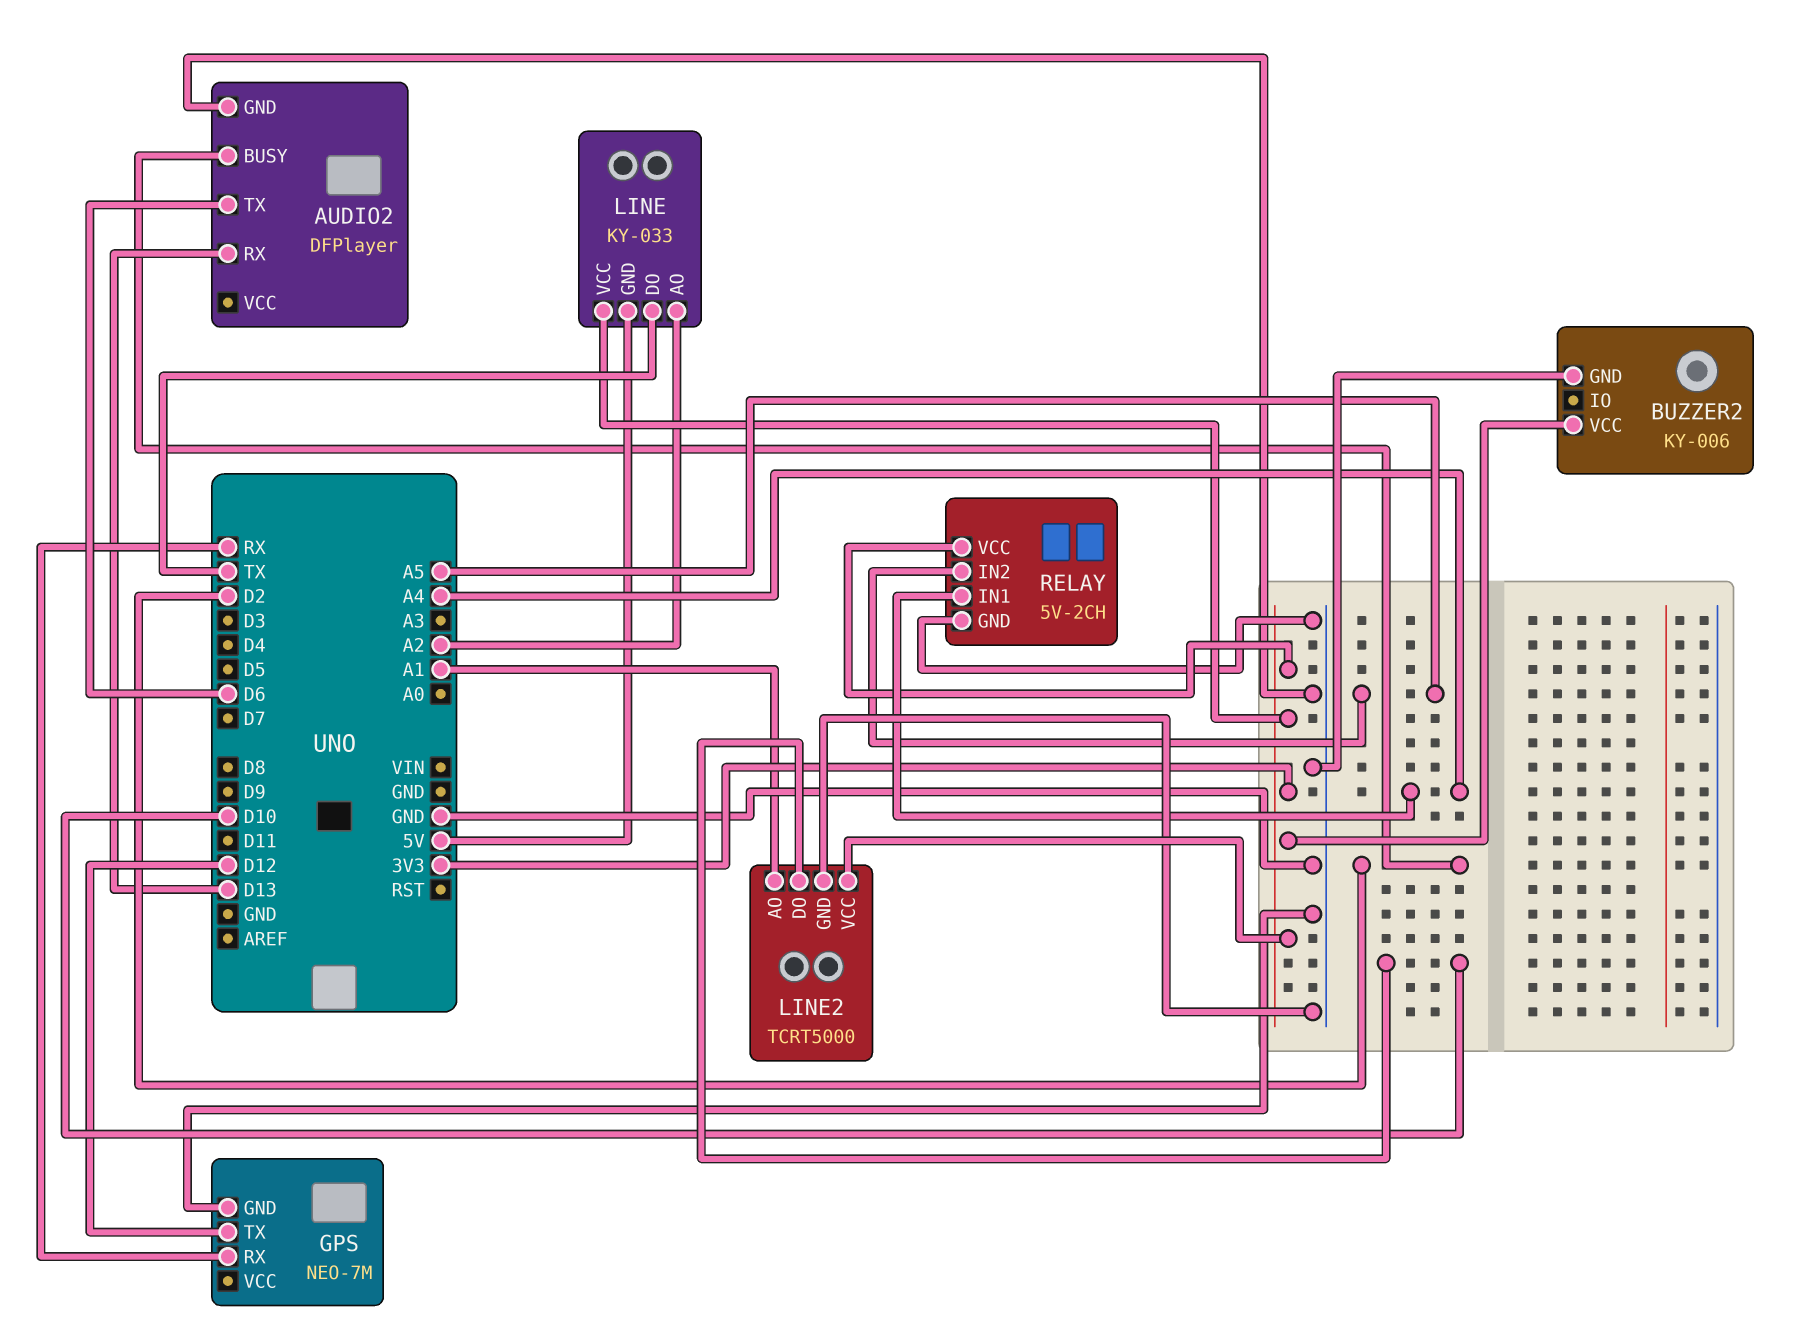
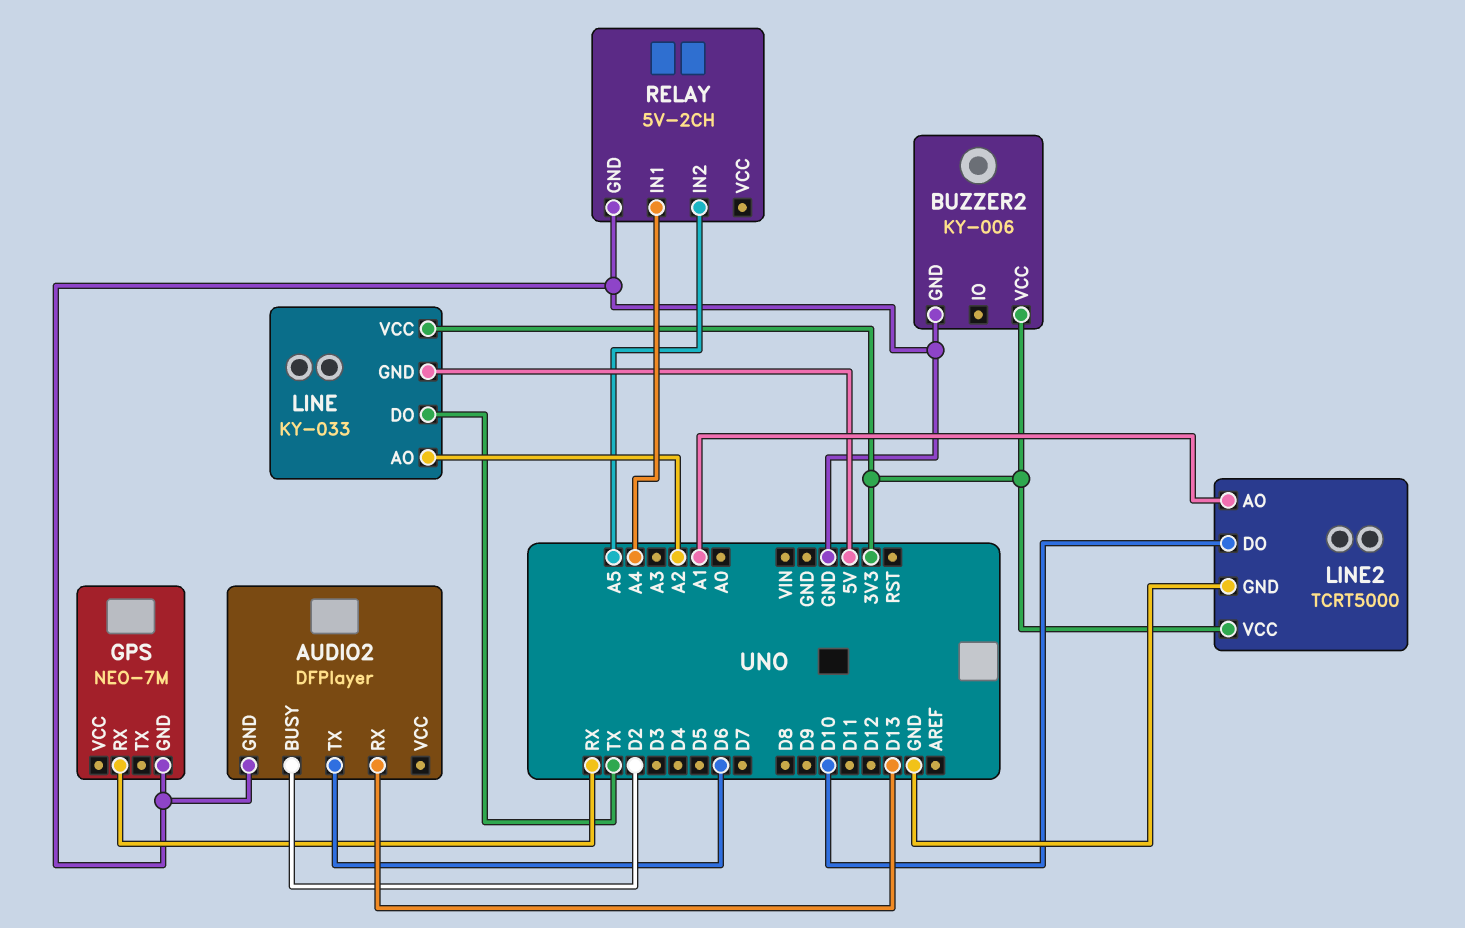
GPS pin TX: D12 -> none
RELAY pin VCC: 3V3 -> none

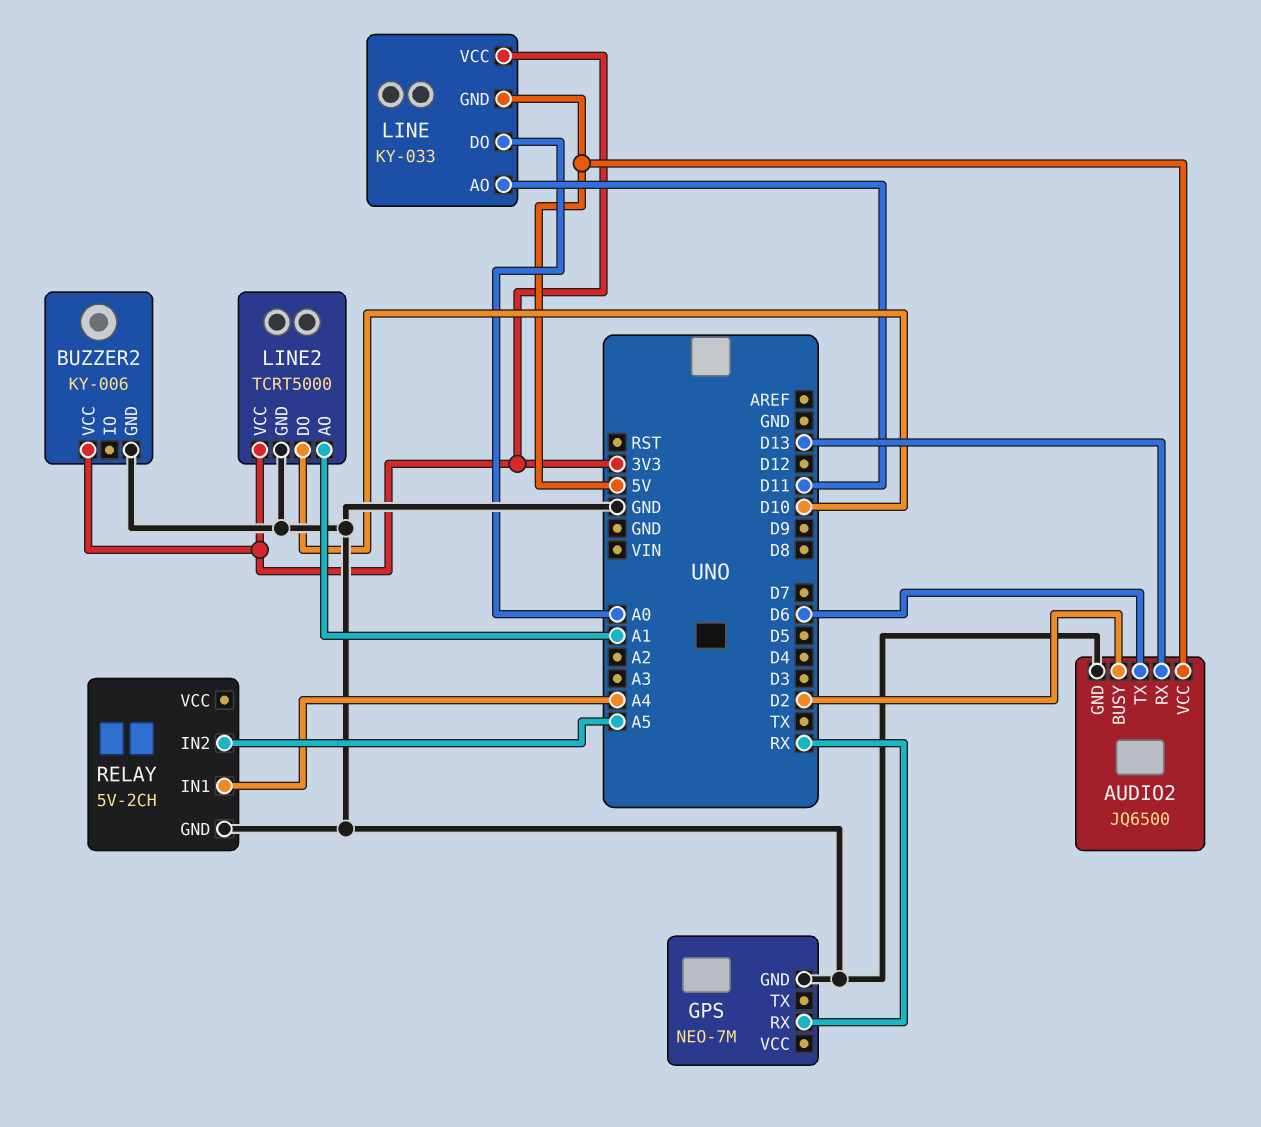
AUDIO2: DFPlayer -> JQ6500
AUDIO2 pin VCC: none -> 5V
LINE pin AO: A2 -> D11
LINE pin DO: TX -> A0

